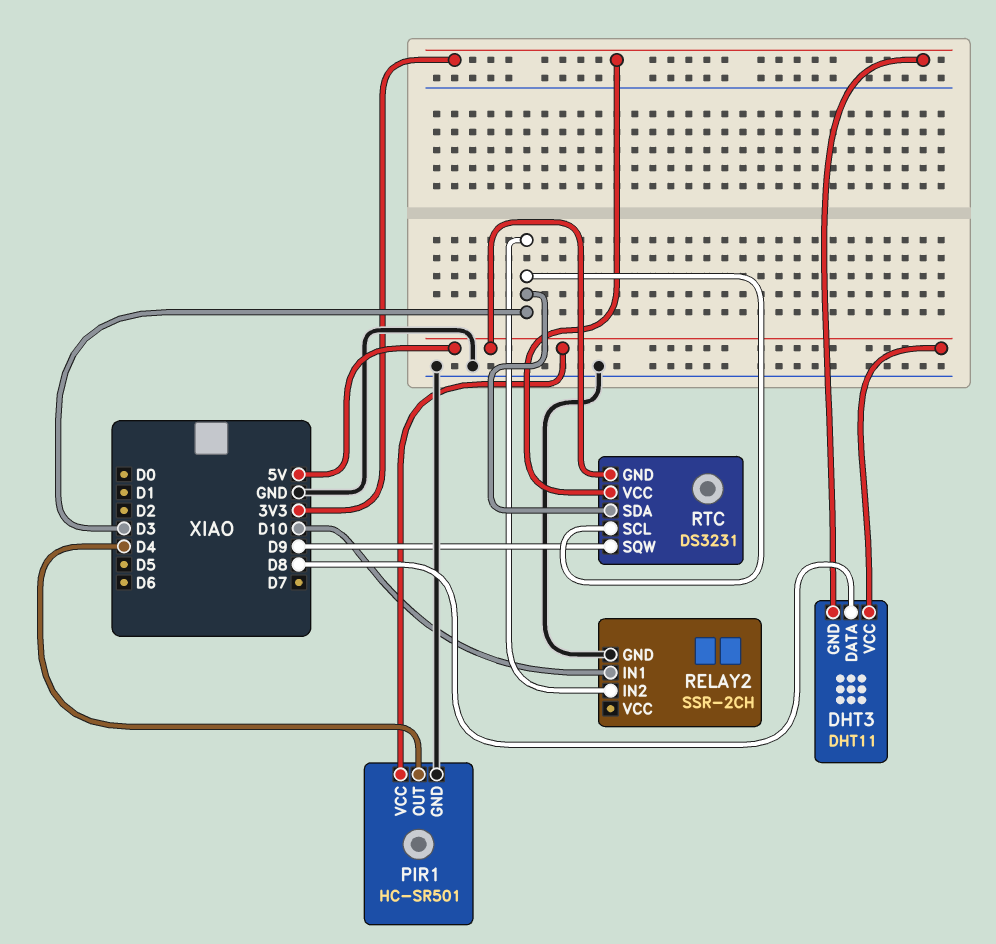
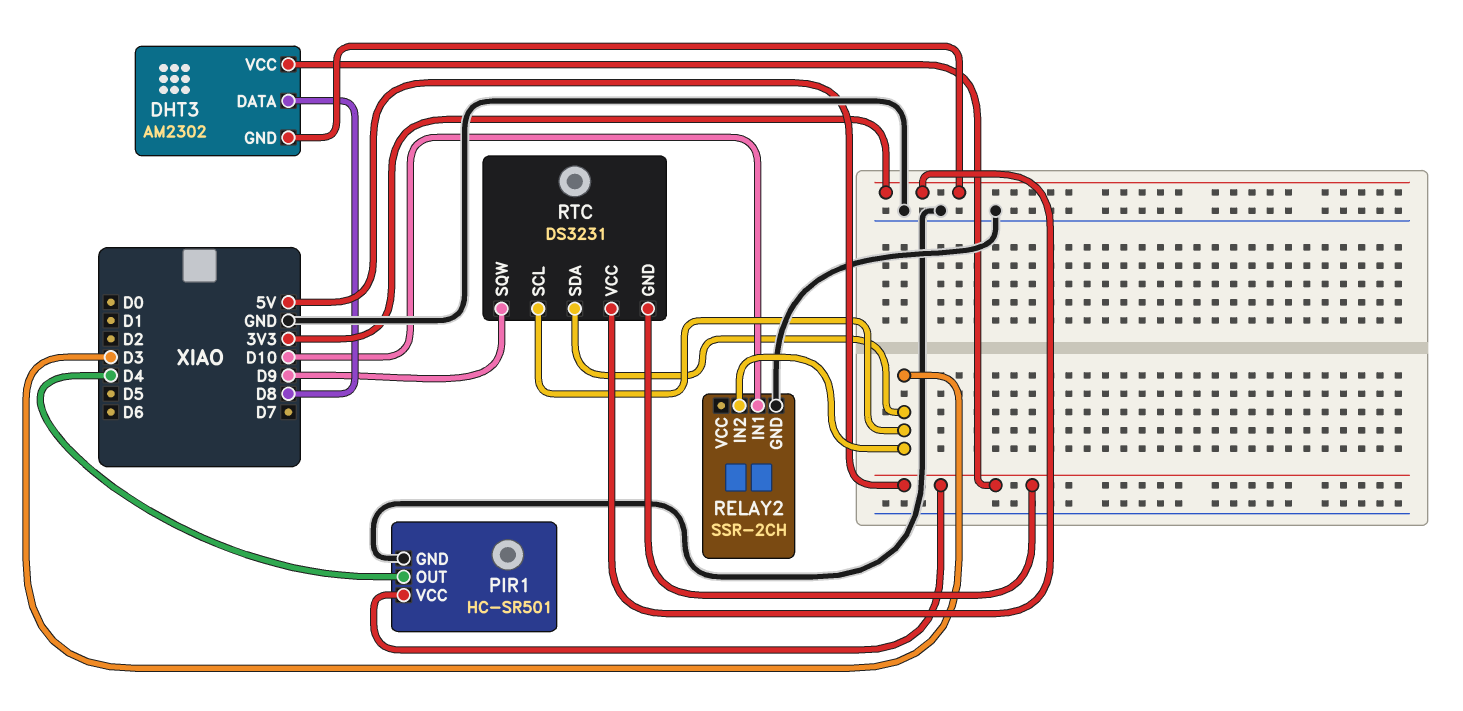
DHT3: DHT11 -> AM2302

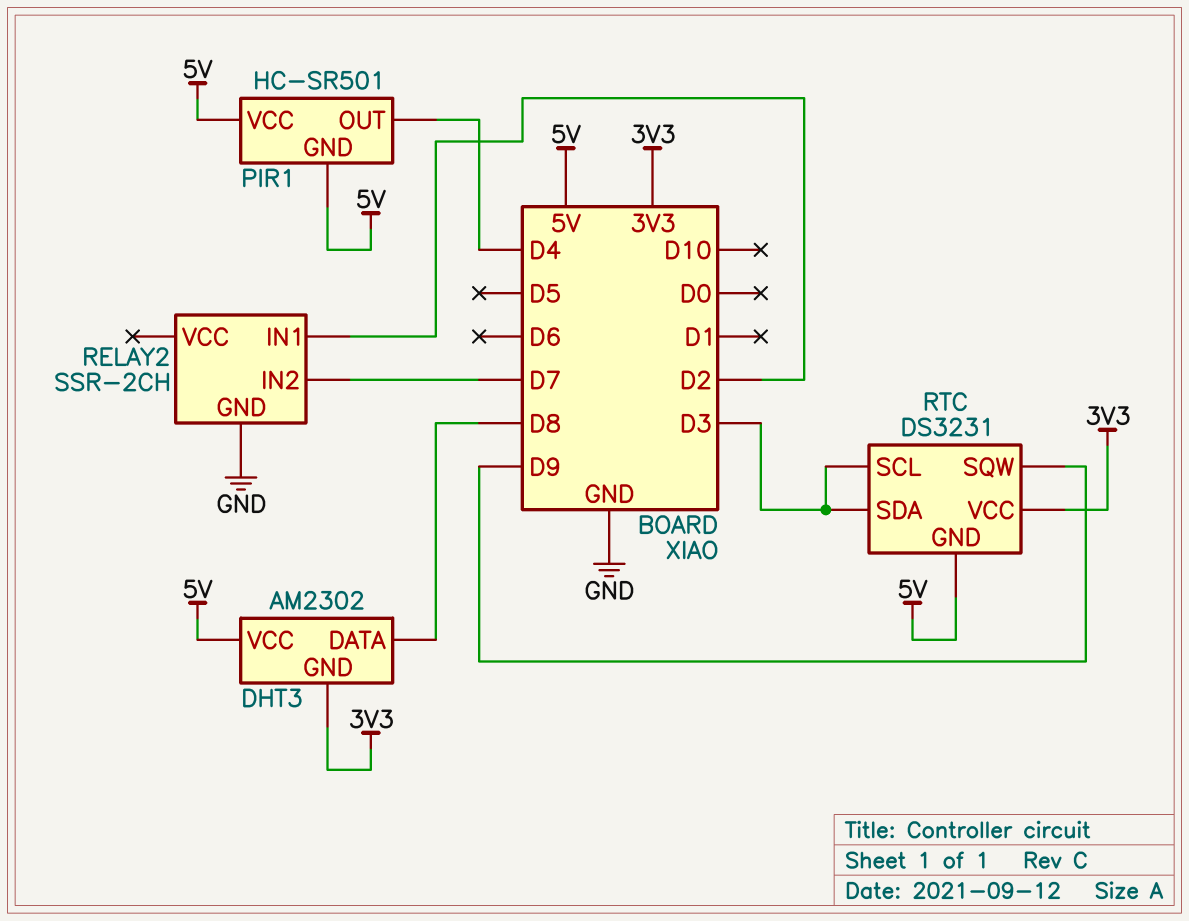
PIR1 pin GND: GND -> 5V
RELAY2 pin IN1: D10 -> D2
RELAY2 pin IN2: D3 -> D7

